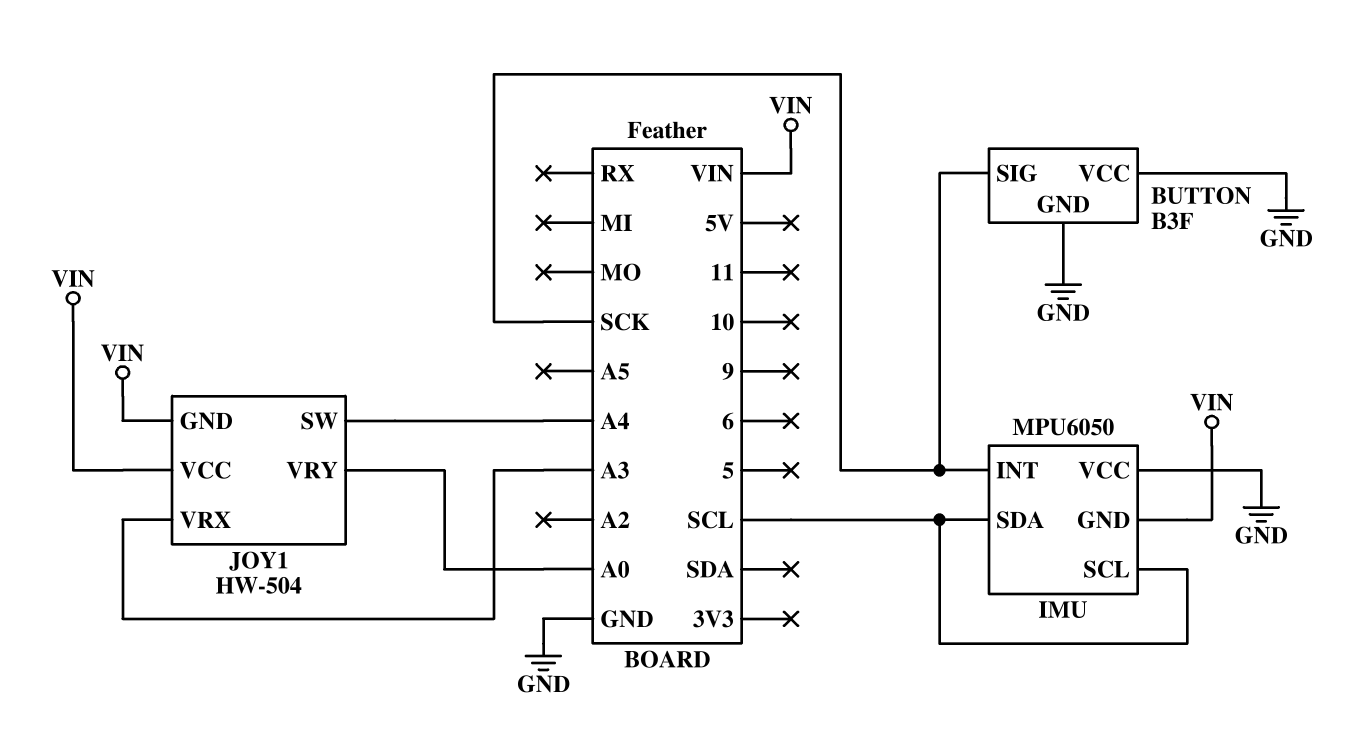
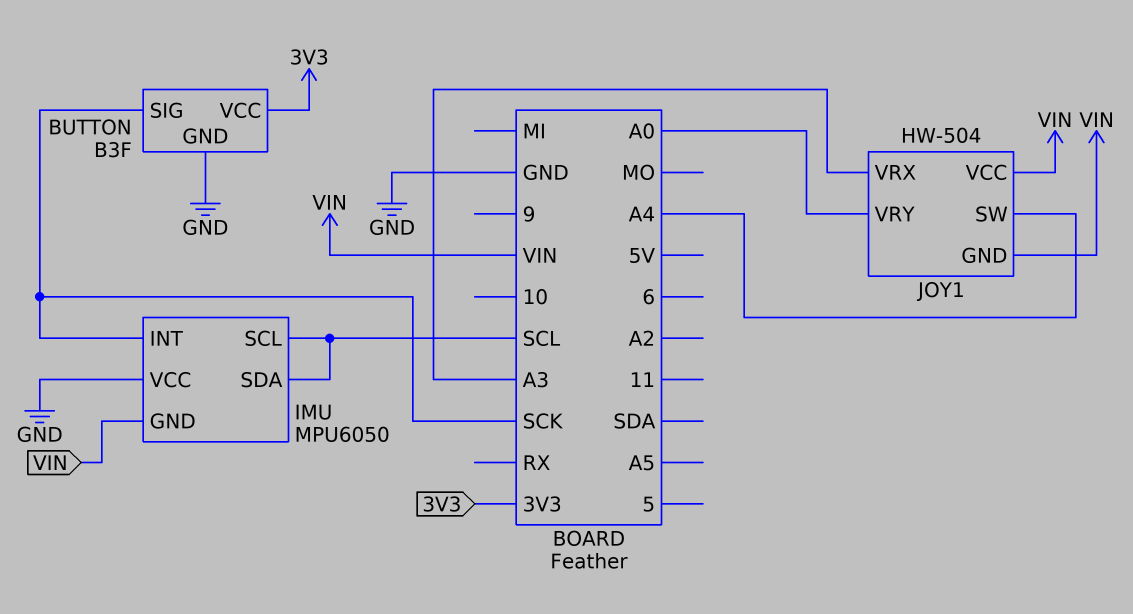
BUTTON pin VCC: GND -> 3V3

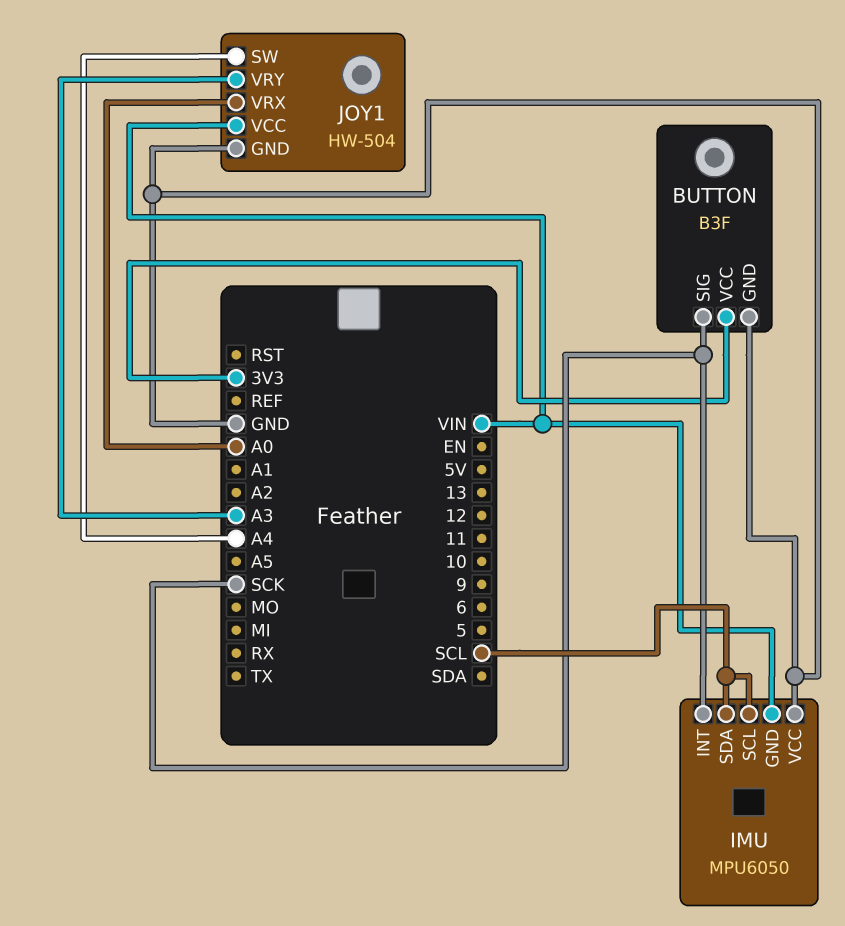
JOY1 pin GND: VIN -> GND
JOY1 pin VRX: A3 -> A0
JOY1 pin VRY: A0 -> A3

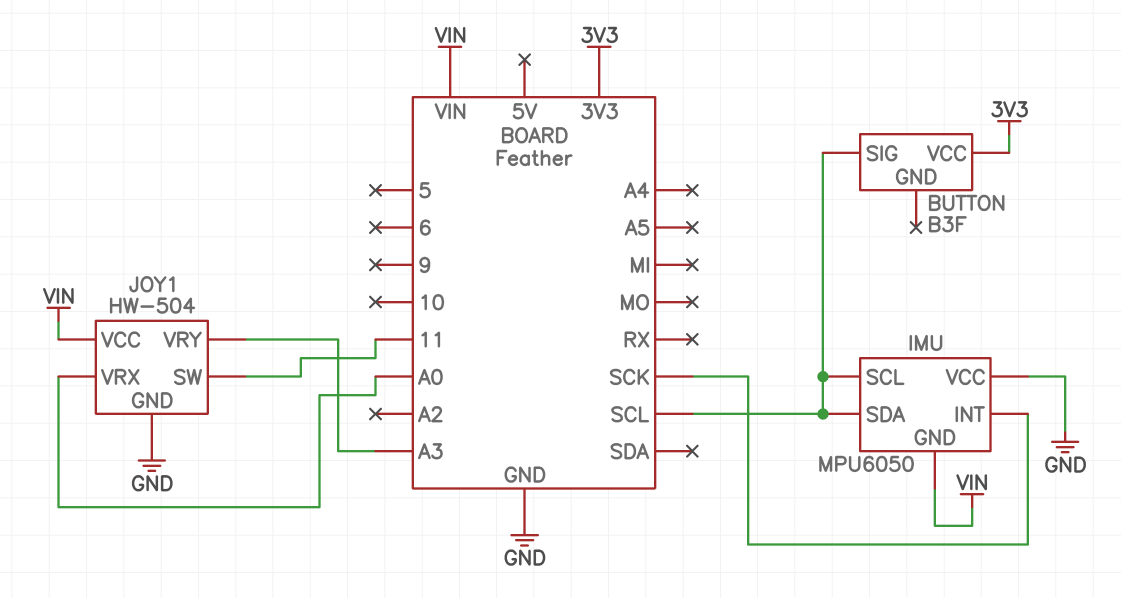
BUTTON pin GND: GND -> none
BUTTON pin SIG: SCK -> SCL
JOY1 pin SW: A4 -> 11

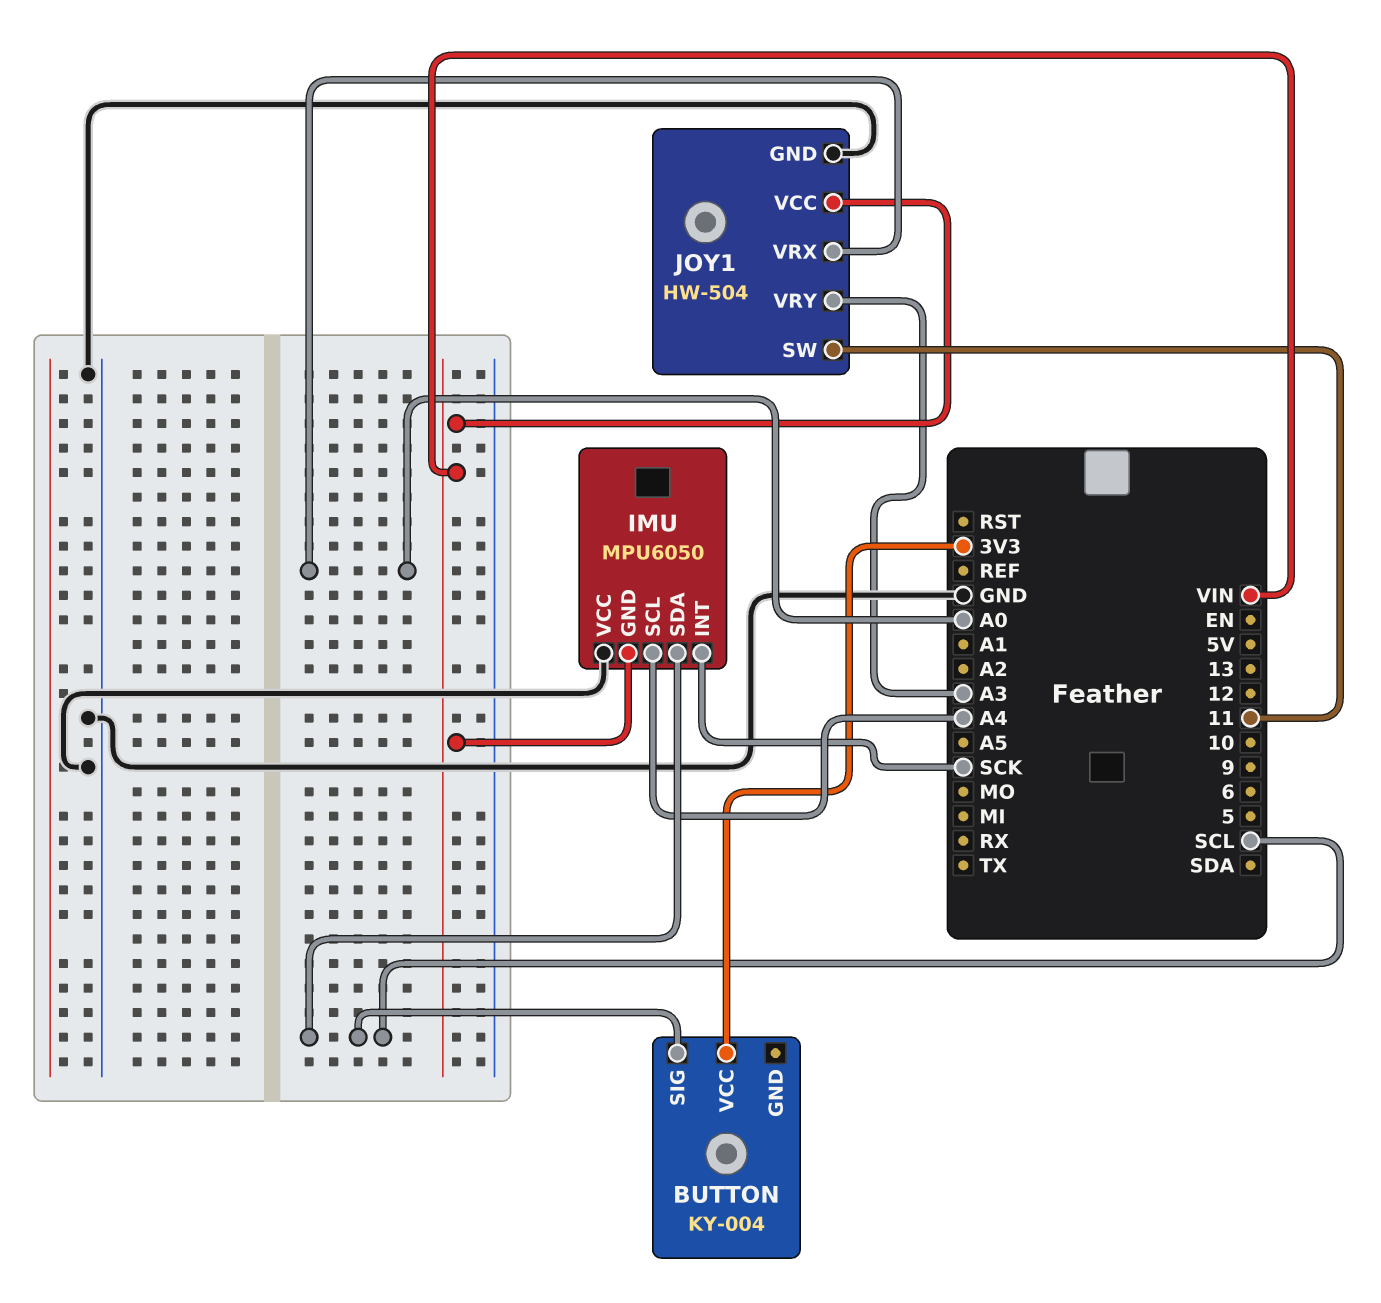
BUTTON: B3F -> KY-004
IMU pin SCL: SCL -> A4

